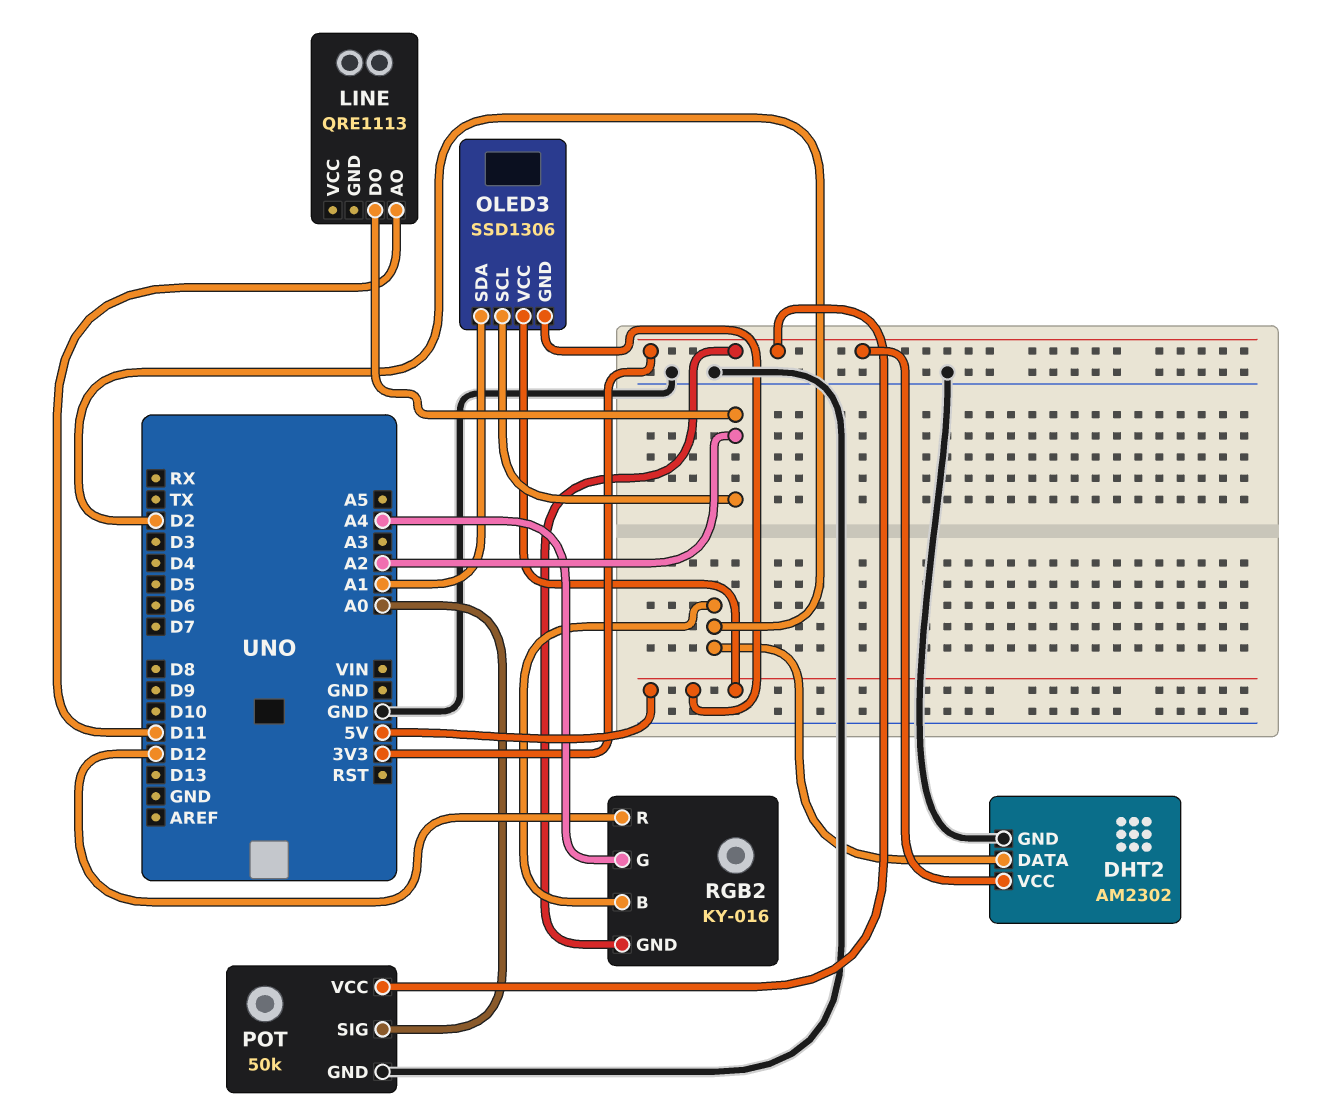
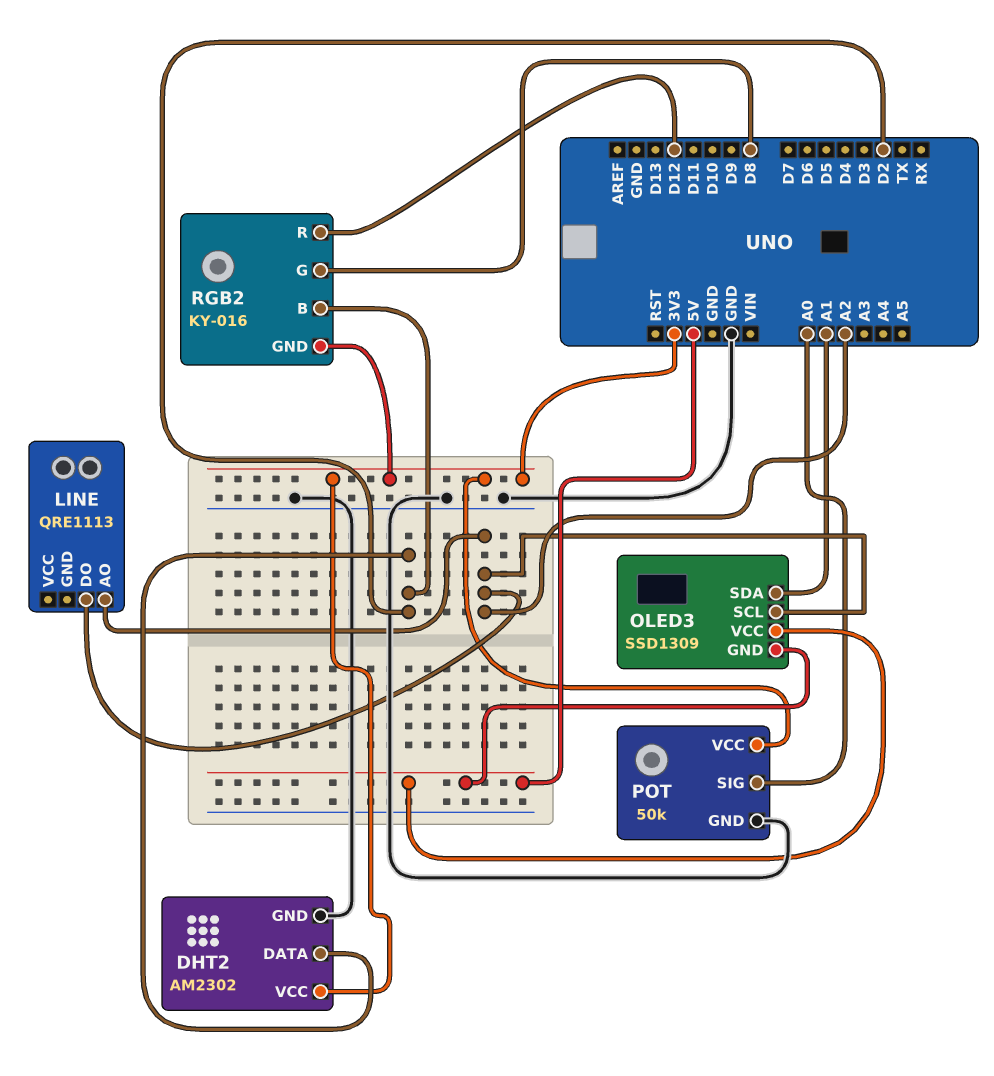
LINE pin AO: D11 -> A2
OLED3: SSD1306 -> SSD1309
RGB2 pin G: A4 -> D8

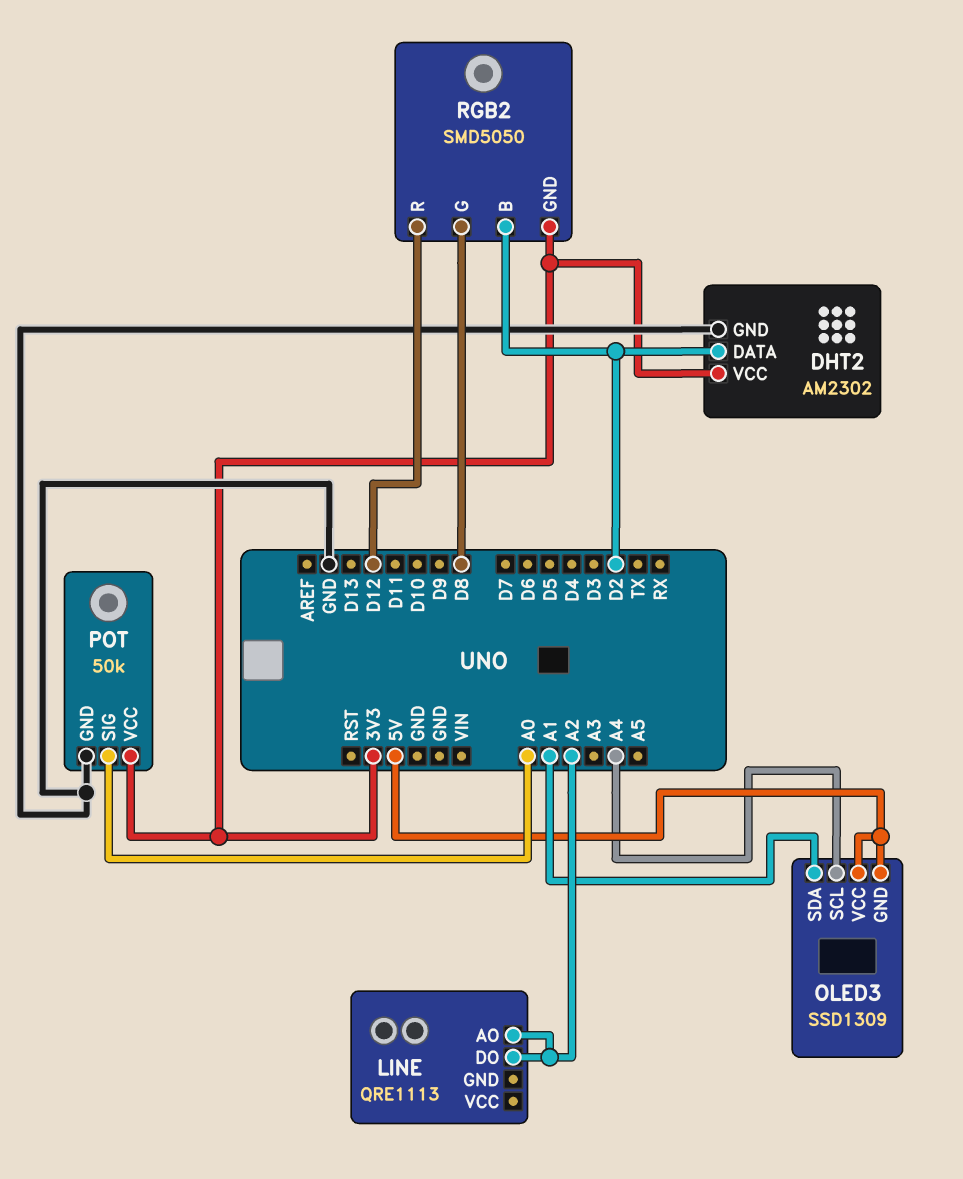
OLED3 pin SCL: A2 -> A4
RGB2: KY-016 -> SMD5050

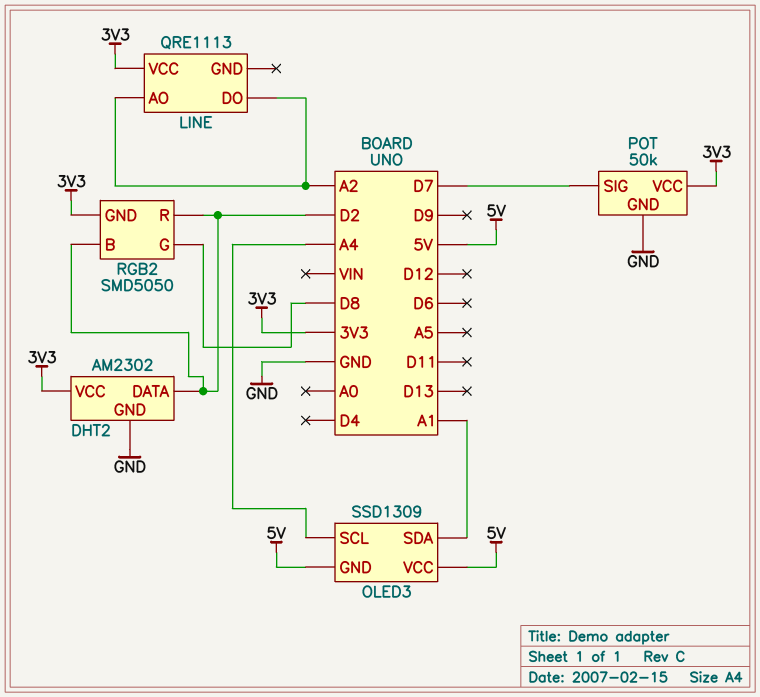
LINE pin VCC: none -> 3V3
POT pin SIG: A0 -> D7
RGB2 pin R: D12 -> D2

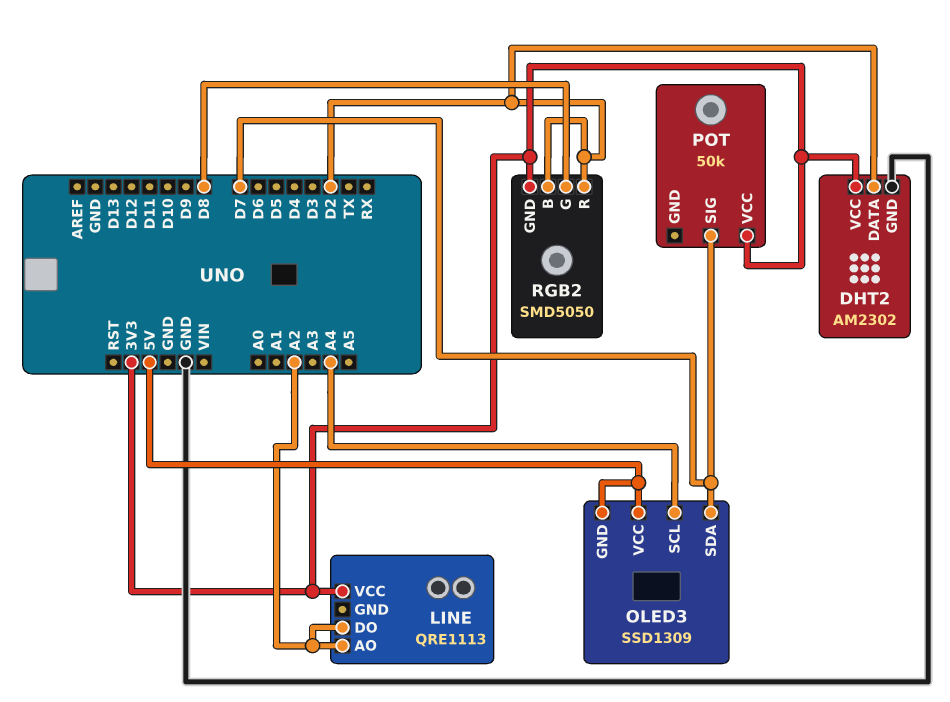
OLED3 pin SDA: A1 -> D7
POT pin GND: GND -> none

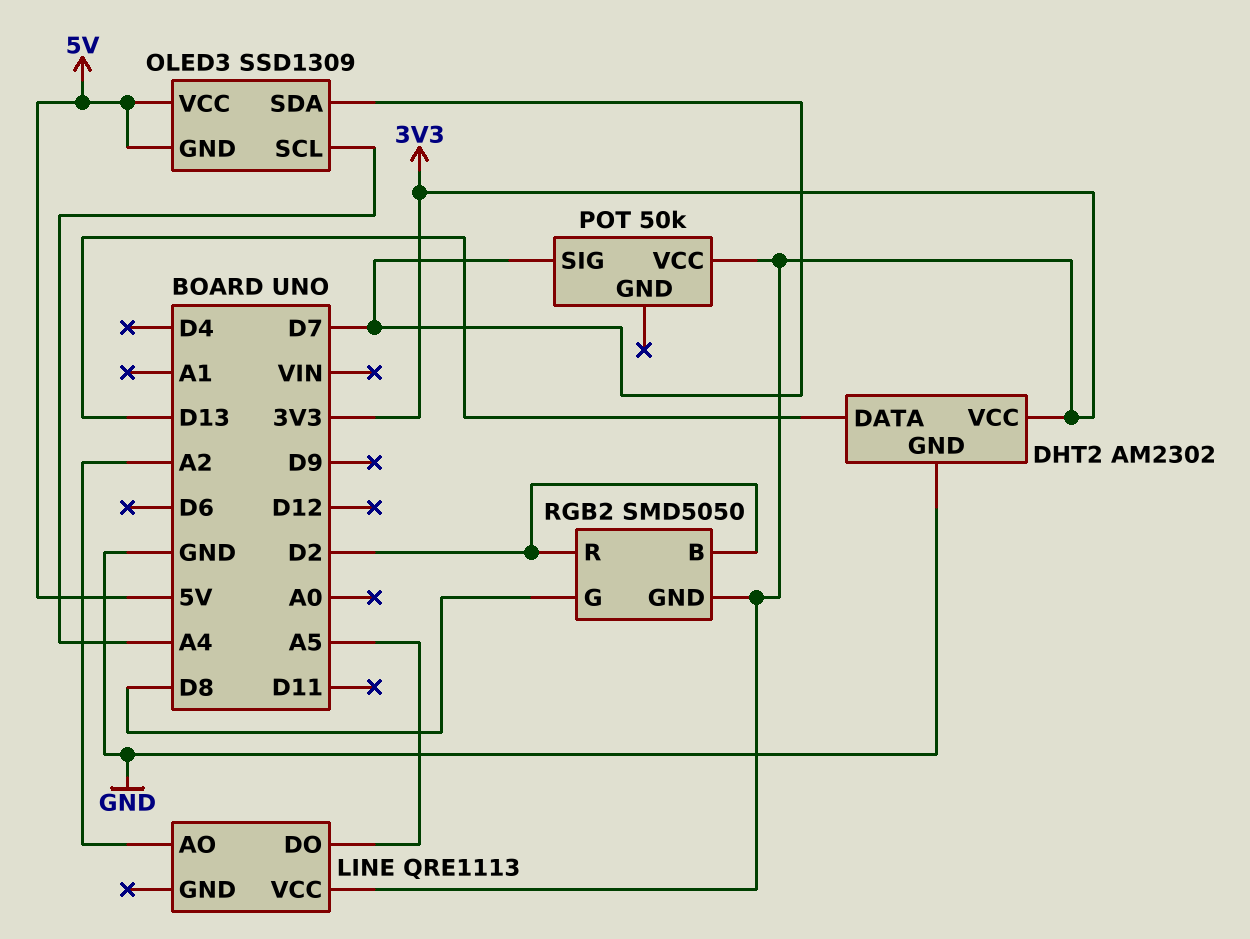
DHT2 pin DATA: D2 -> D13
LINE pin DO: A2 -> A5

